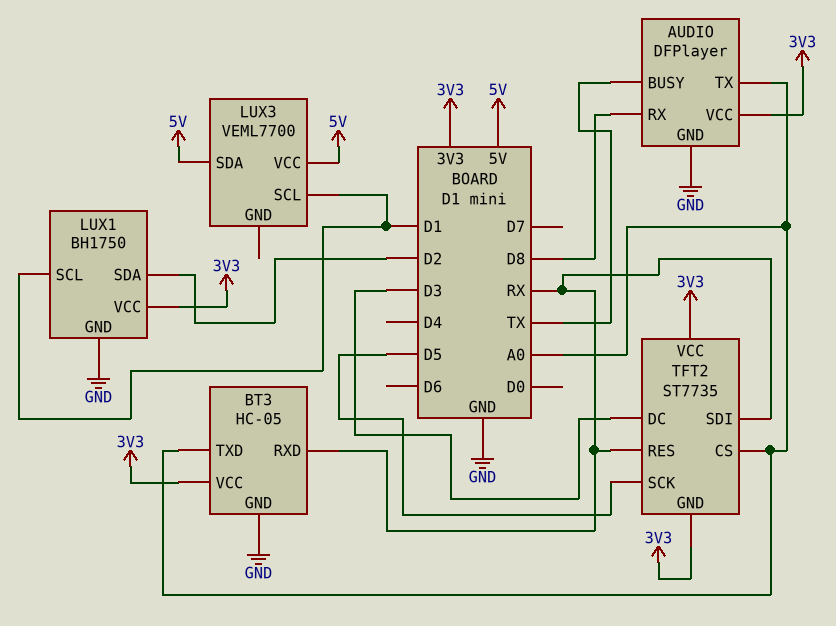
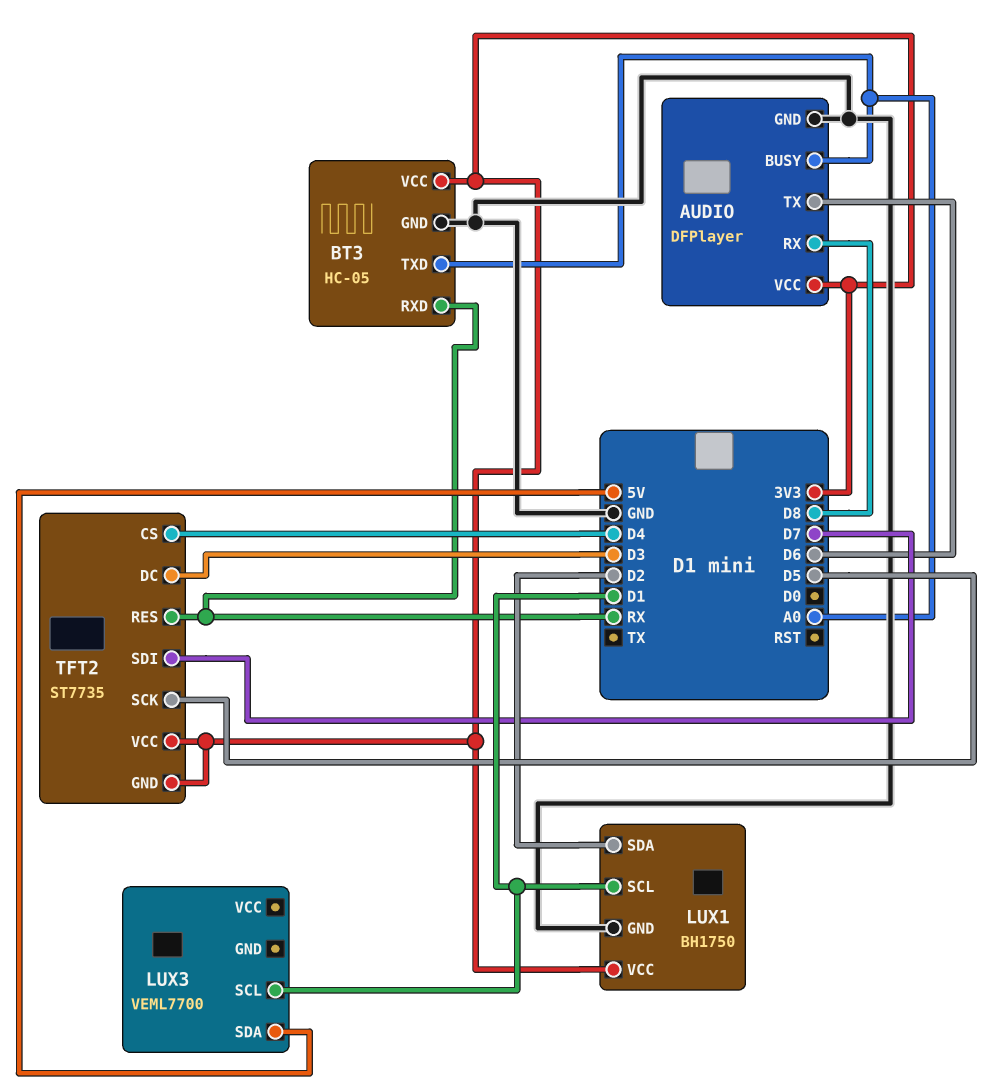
AUDIO pin BUSY: TX -> A0
AUDIO pin TX: A0 -> D6
LUX3 pin VCC: 5V -> none
TFT2 pin CS: A0 -> D4
TFT2 pin SDI: RX -> D7

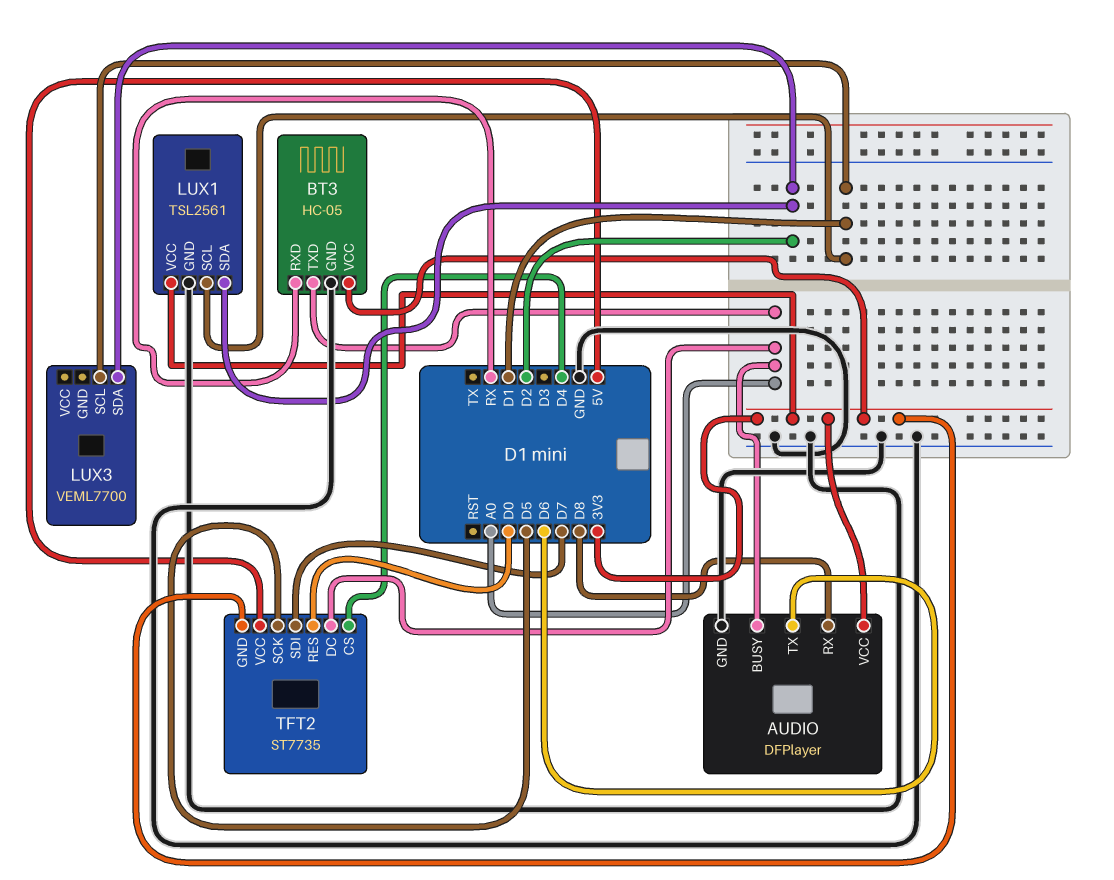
LUX1: BH1750 -> TSL2561
LUX3 pin SDA: 5V -> D2
TFT2 pin DC: D3 -> A0
TFT2 pin RES: RX -> D0
TFT2 pin VCC: 3V3 -> 5V

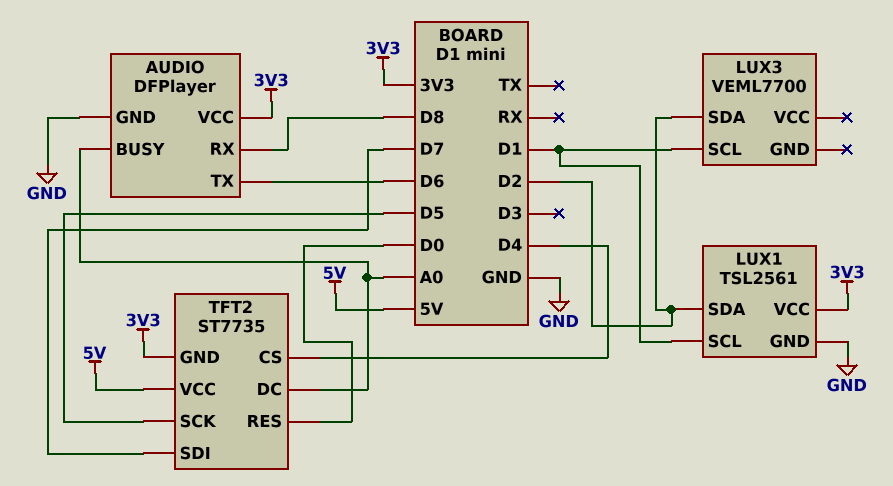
BT3: HC-05 -> none
BT3 pin GND: GND -> none
BT3 pin RXD: RX -> none
BT3 pin TXD: A0 -> none
BT3 pin VCC: 3V3 -> none

